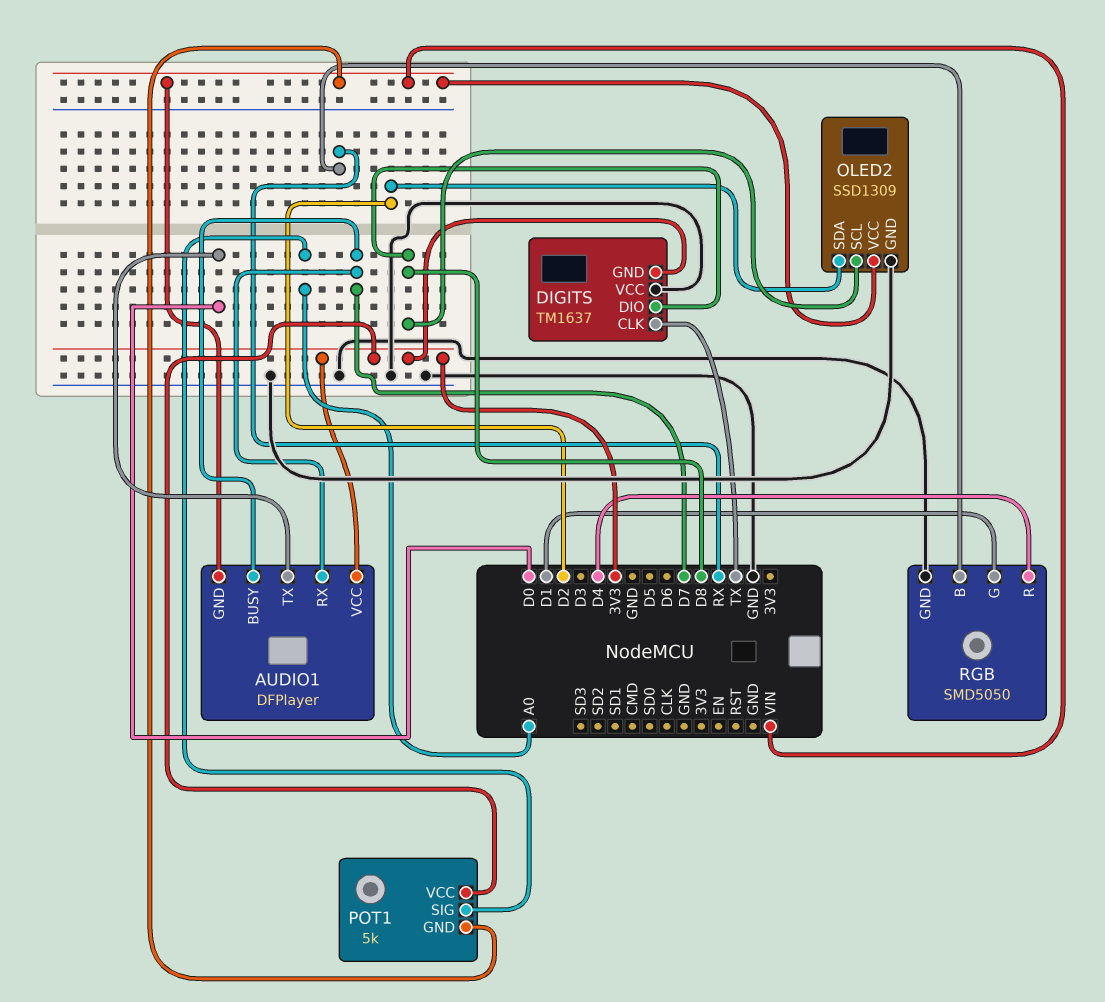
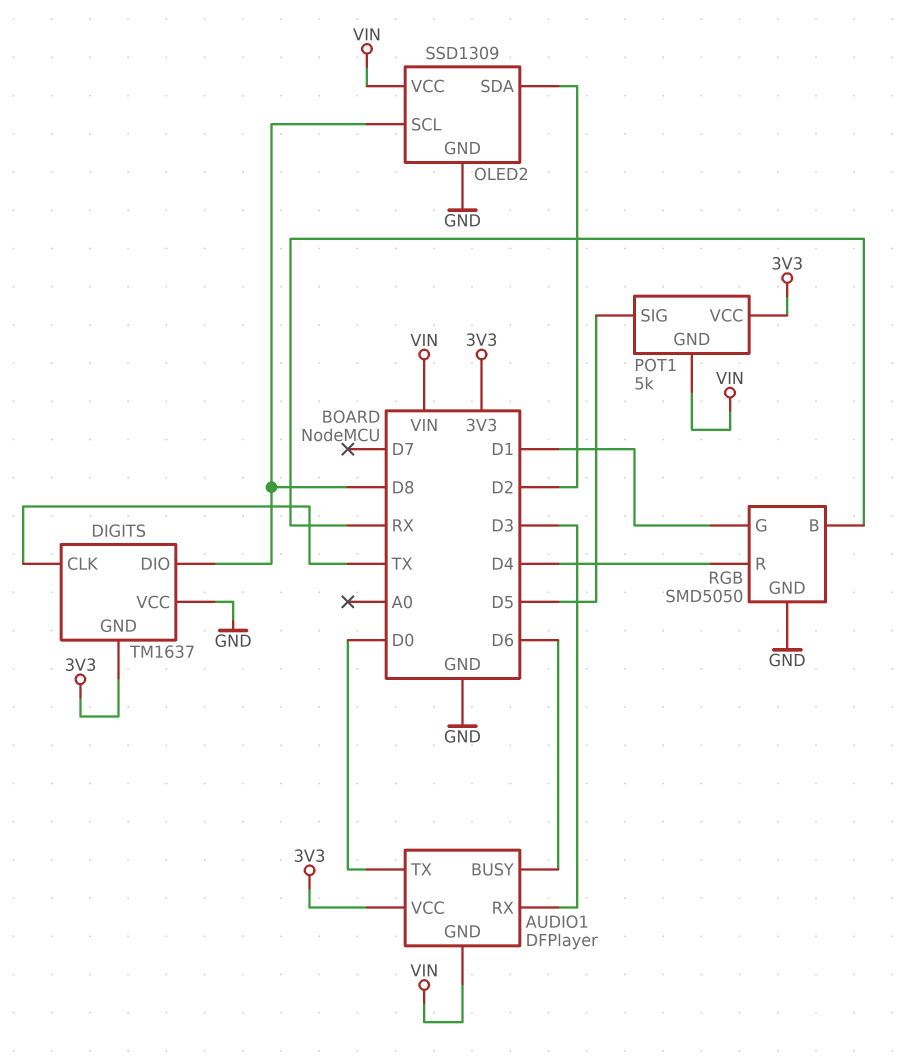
AUDIO1 pin BUSY: D7 -> D6
AUDIO1 pin RX: D7 -> D3
POT1 pin SIG: A0 -> D5

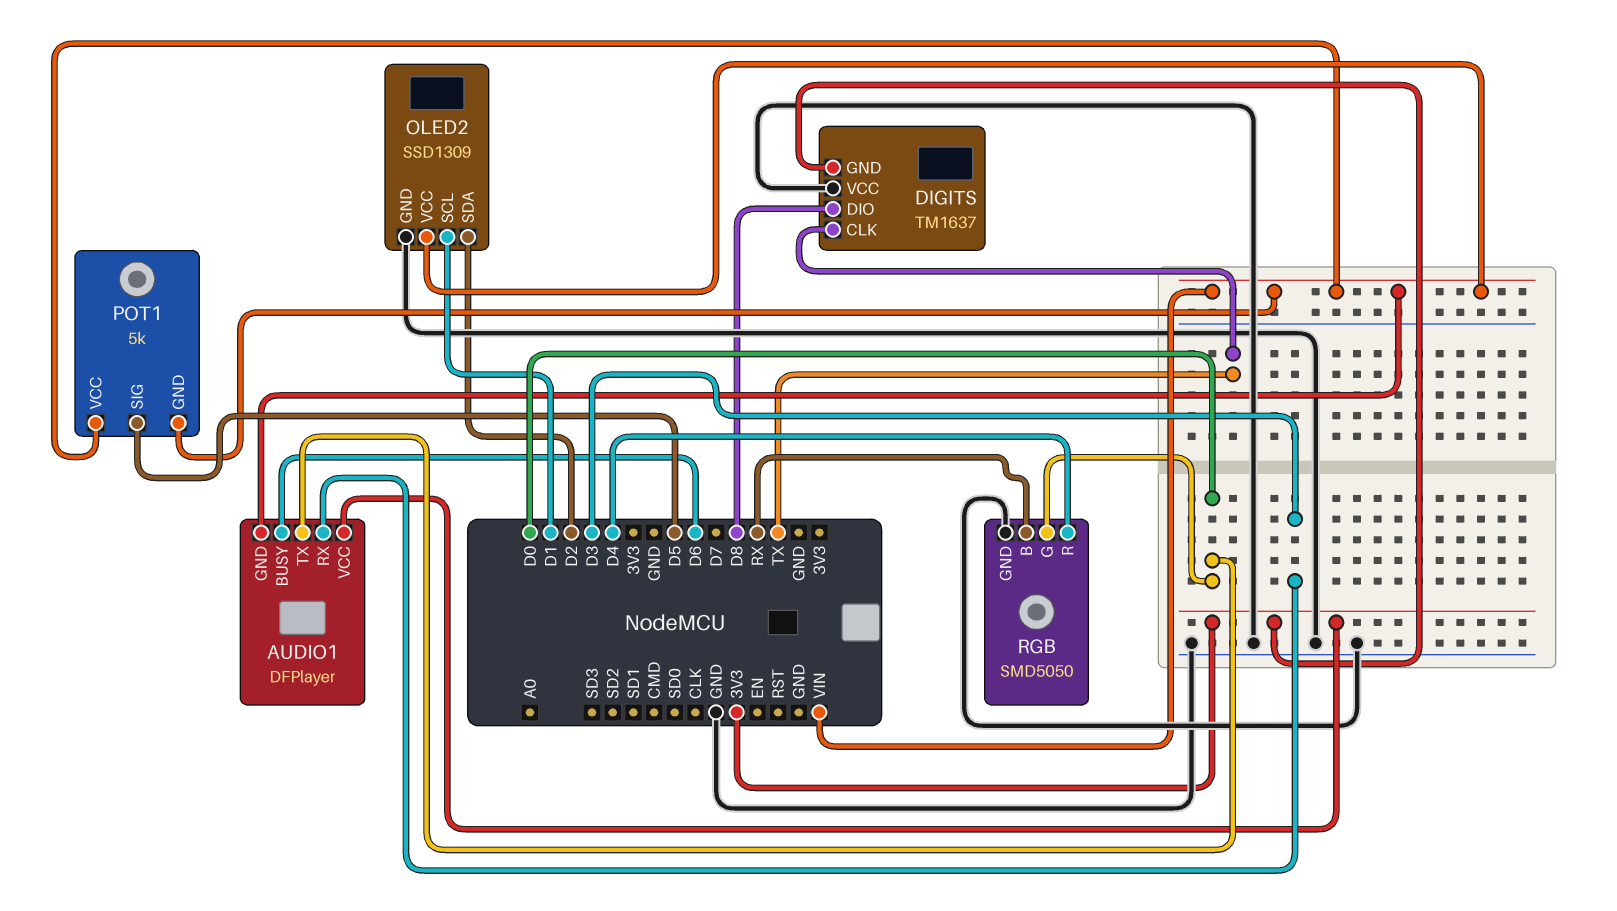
OLED2 pin SCL: D8 -> D1
POT1 pin VCC: 3V3 -> VIN
RGB pin G: D1 -> D0

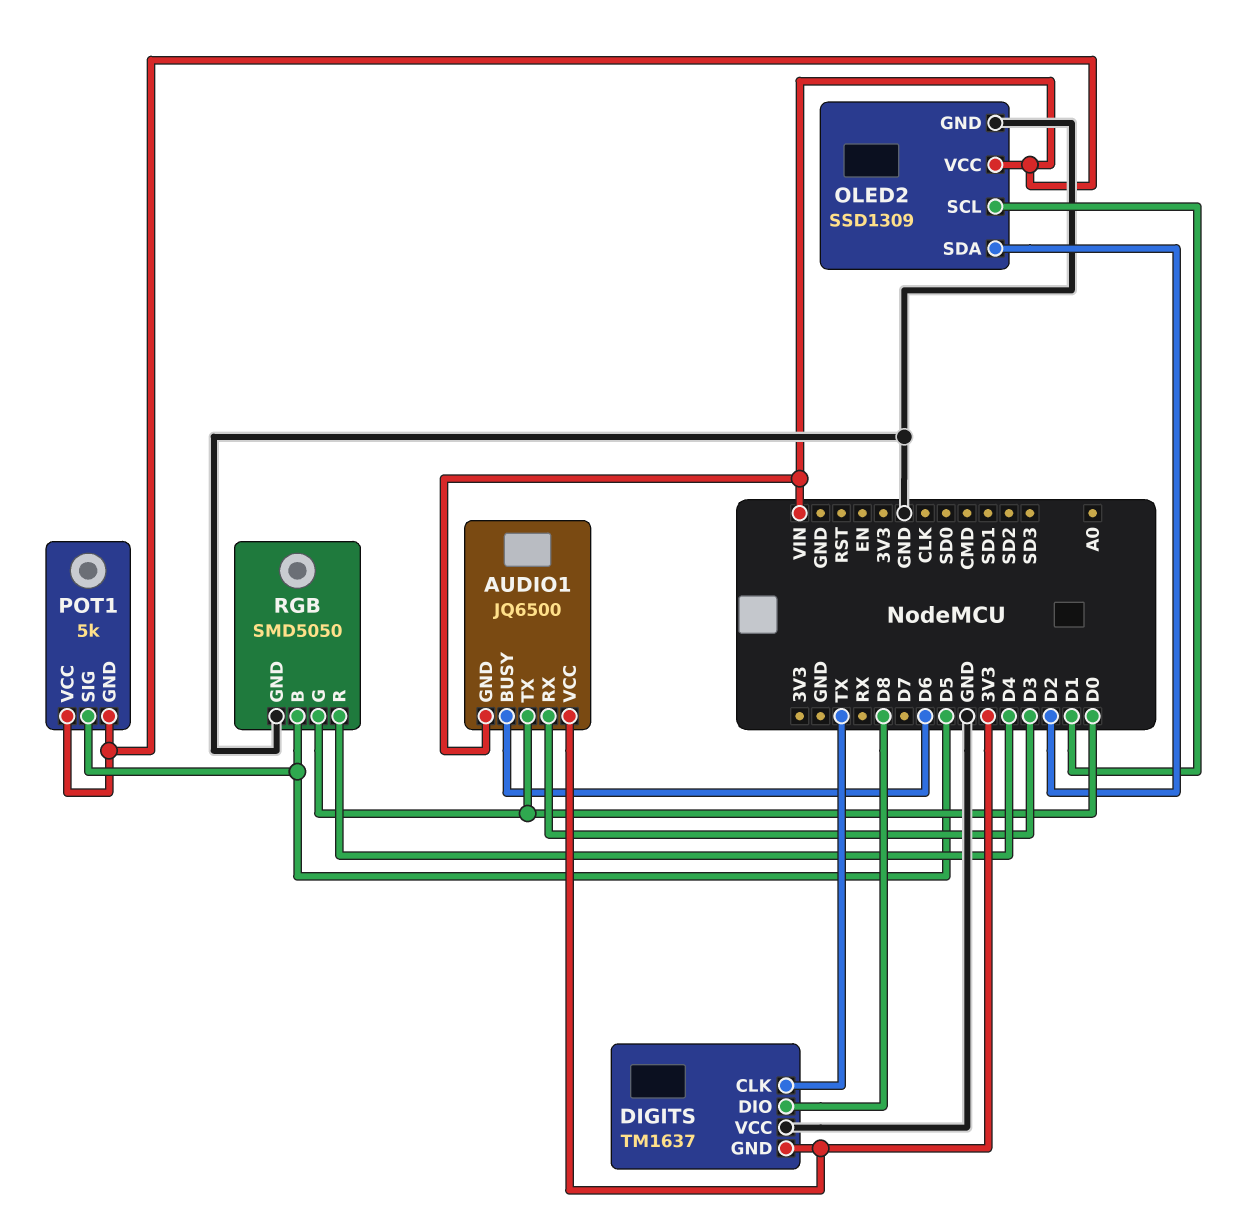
AUDIO1: DFPlayer -> JQ6500
RGB pin B: RX -> D5

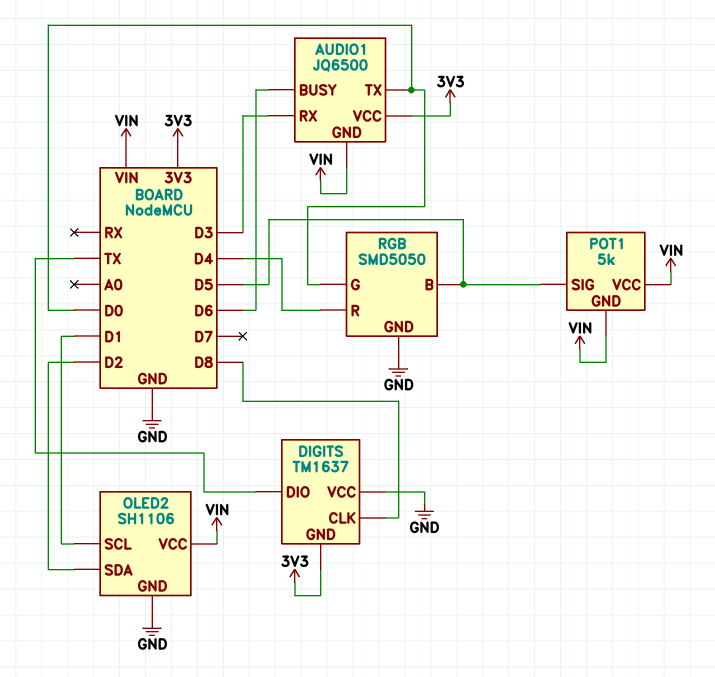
DIGITS pin CLK: TX -> D8
DIGITS pin DIO: D8 -> TX
OLED2: SSD1309 -> SH1106

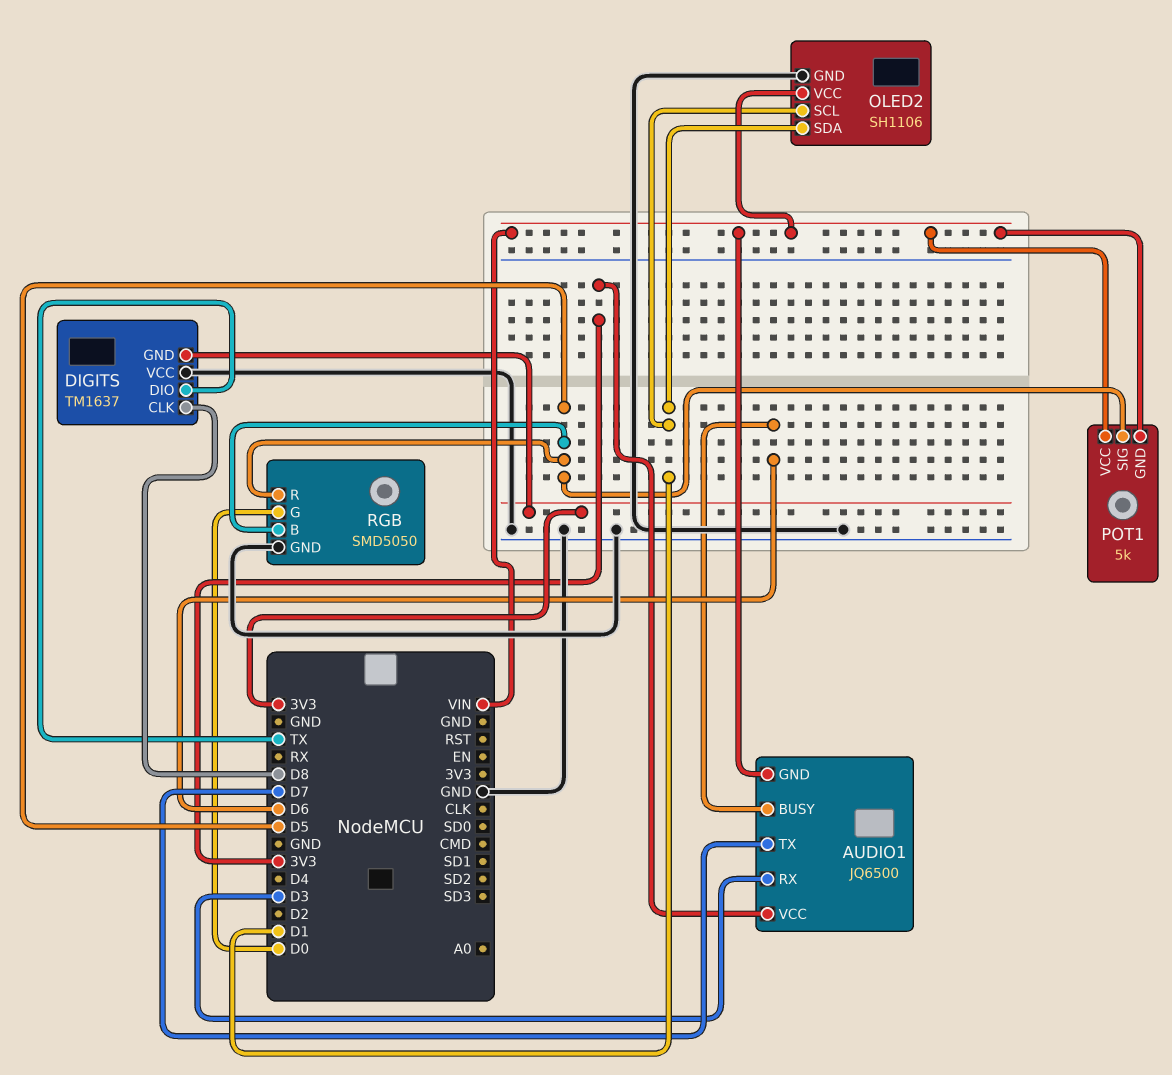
AUDIO1 pin TX: D0 -> D7
OLED2 pin SDA: D2 -> D1
RGB pin R: D4 -> D5

